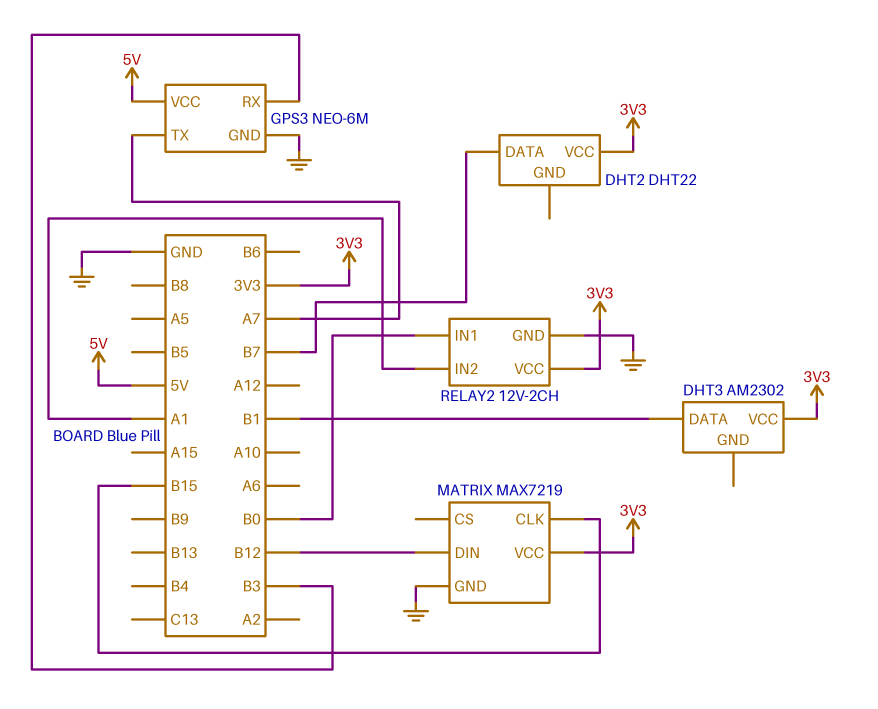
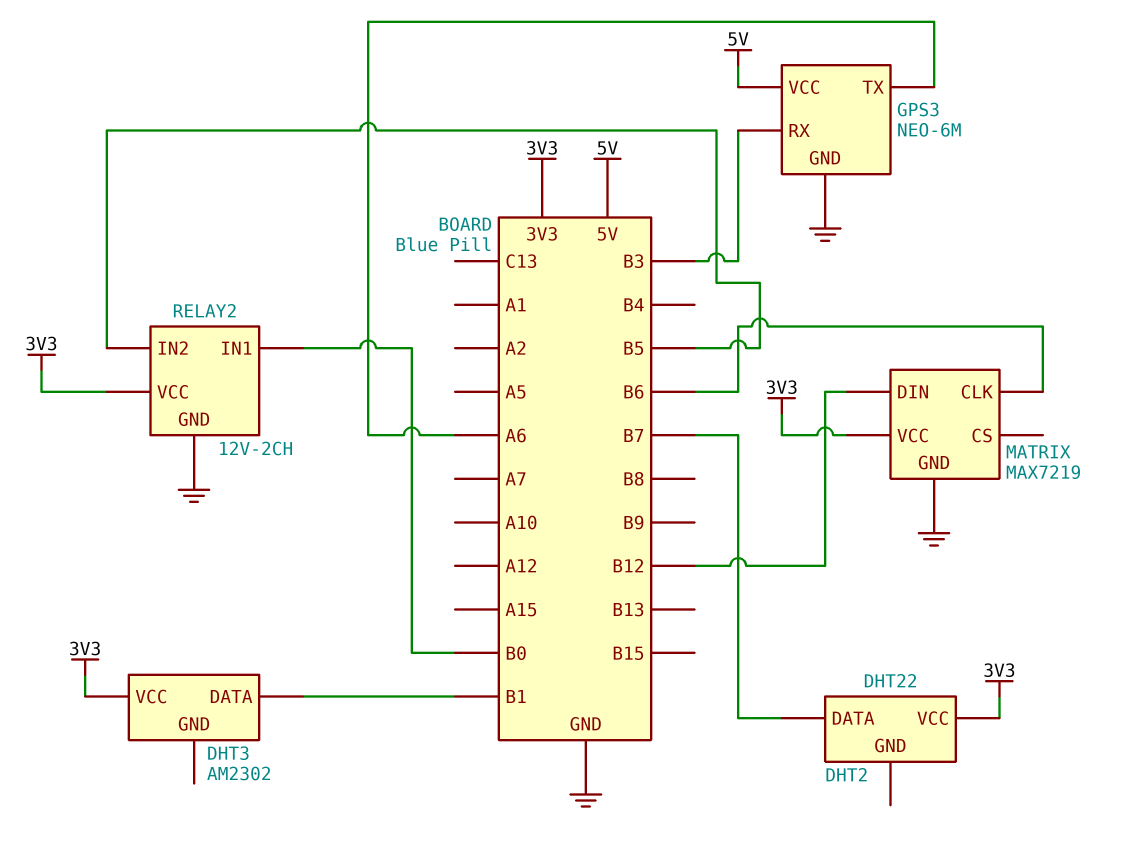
GPS3 pin TX: A7 -> A6
MATRIX pin CLK: B15 -> B6
RELAY2 pin IN2: A1 -> B5

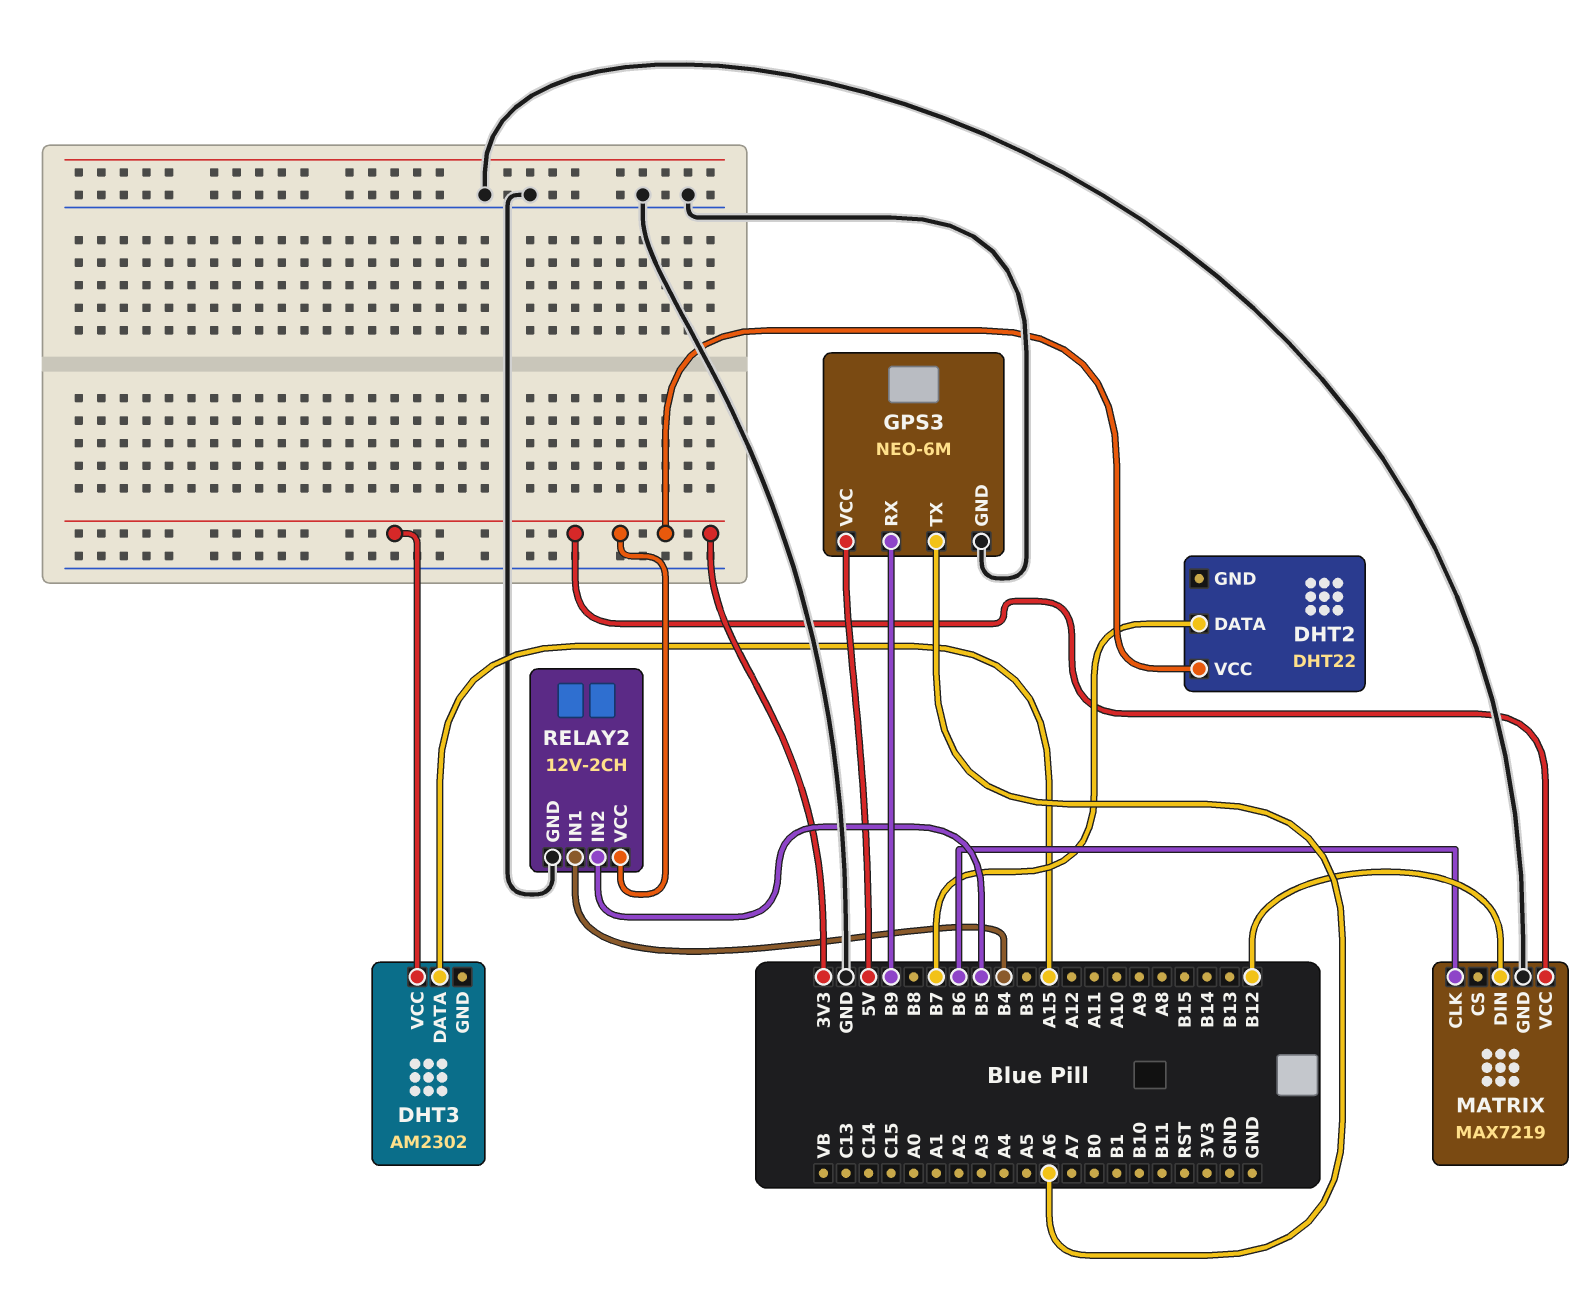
DHT3 pin DATA: B1 -> A15
GPS3 pin RX: B3 -> B9
RELAY2 pin IN1: B0 -> B4

